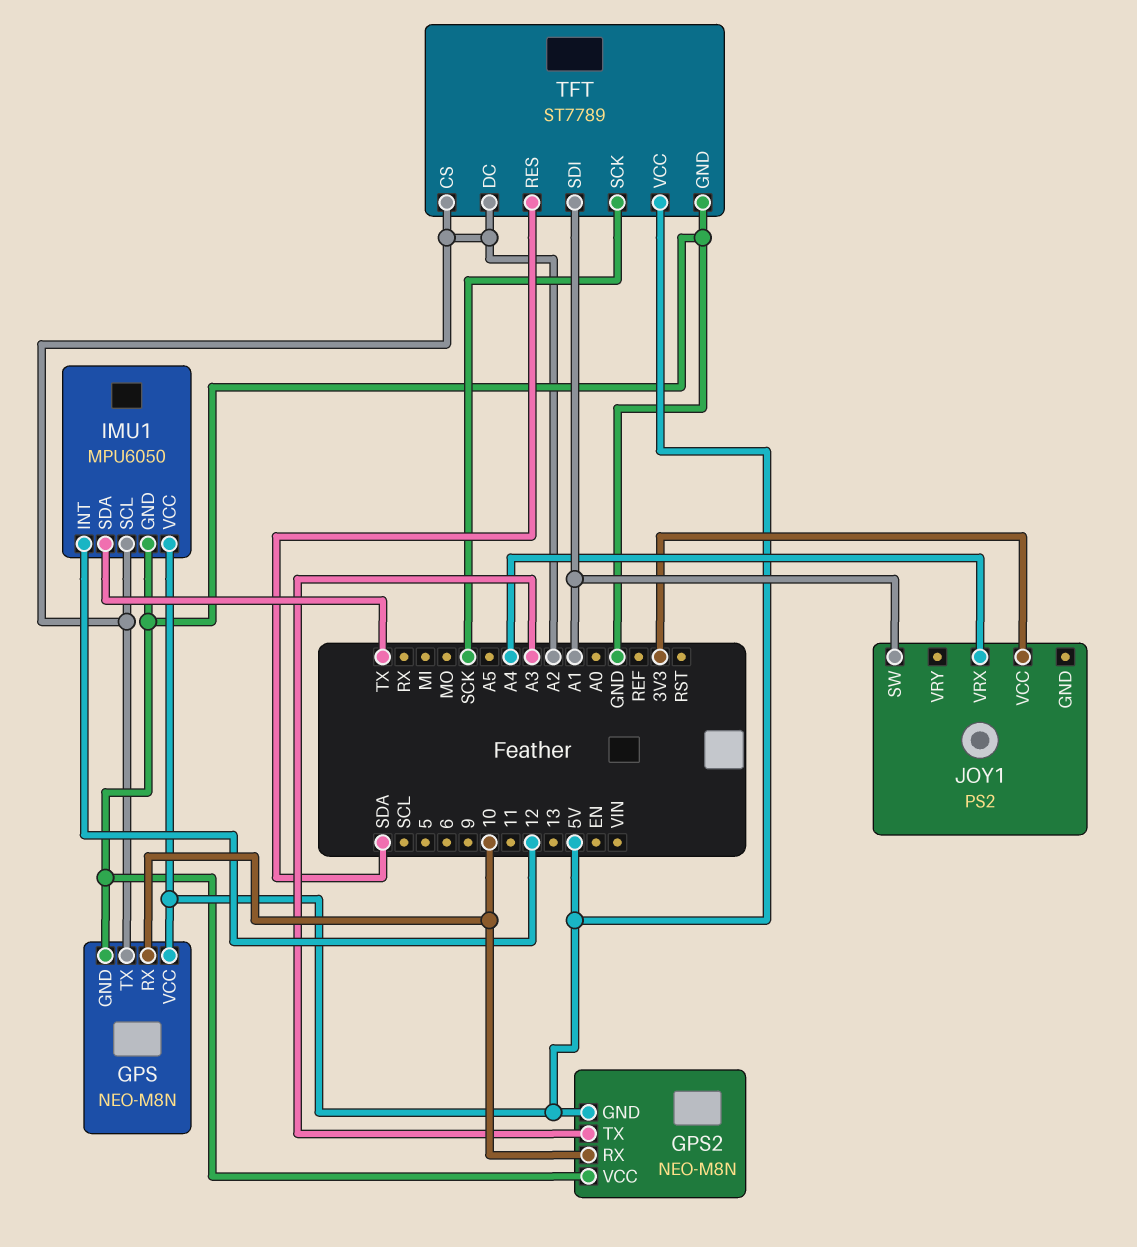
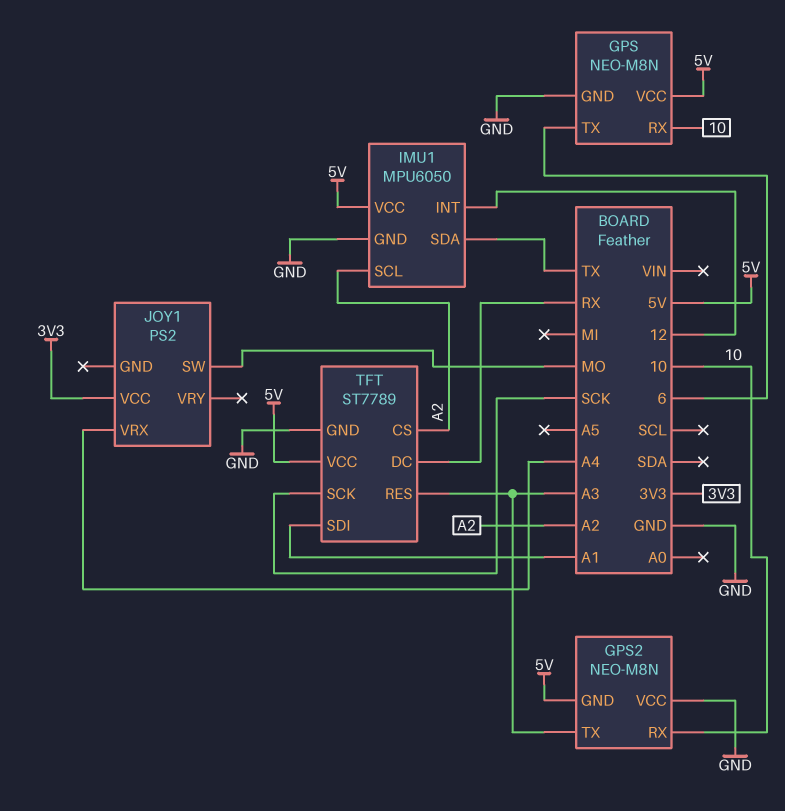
GPS pin TX: A2 -> 6
JOY1 pin SW: A1 -> MO
TFT pin DC: A2 -> RX
TFT pin RES: SDA -> A3

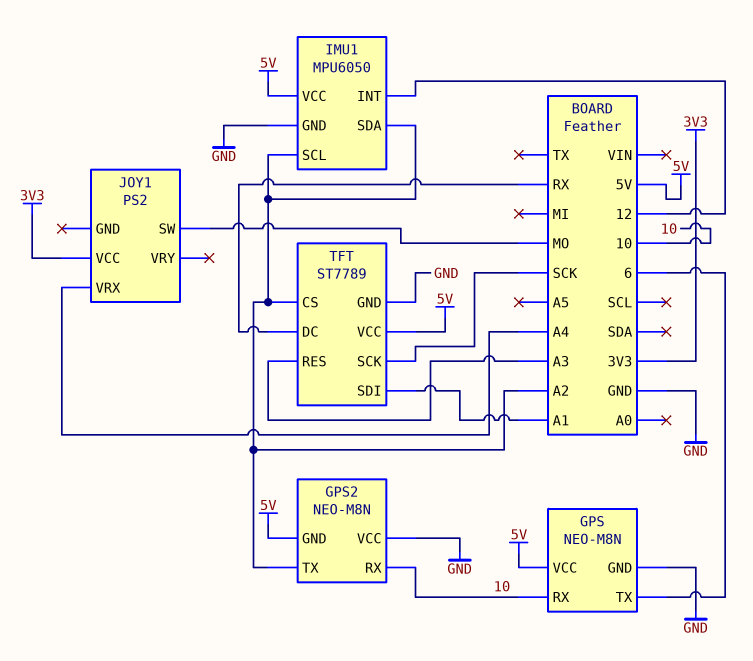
GPS2 pin TX: A3 -> A2
IMU1 pin SDA: TX -> A2

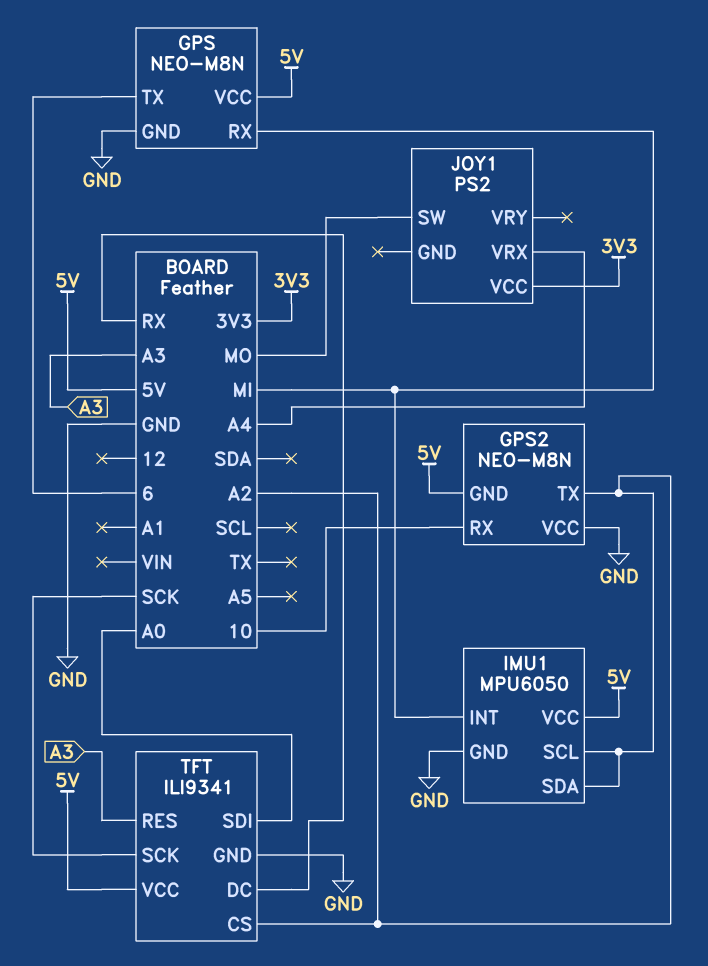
GPS pin RX: 10 -> MI
IMU1 pin INT: 12 -> MI
TFT: ST7789 -> ILI9341
TFT pin SDI: A1 -> A0

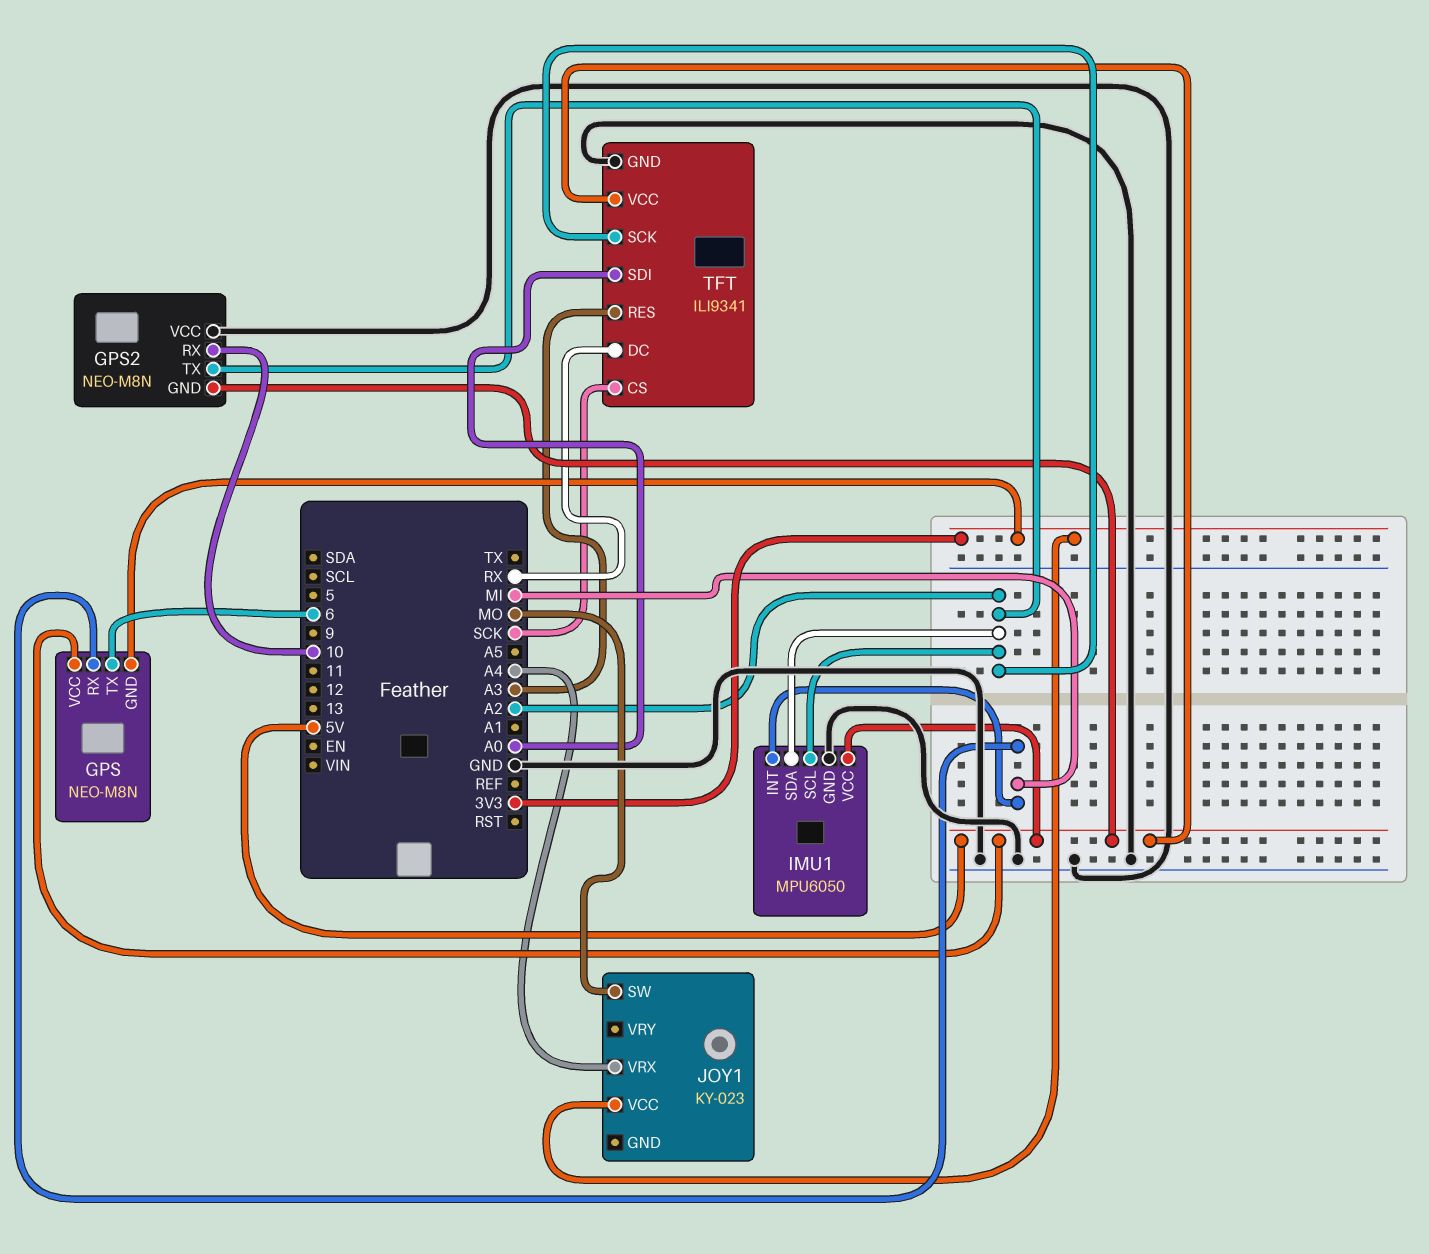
GPS pin GND: GND -> 3V3
JOY1: PS2 -> KY-023
TFT pin CS: A2 -> SCK
TFT pin SCK: SCK -> A2

